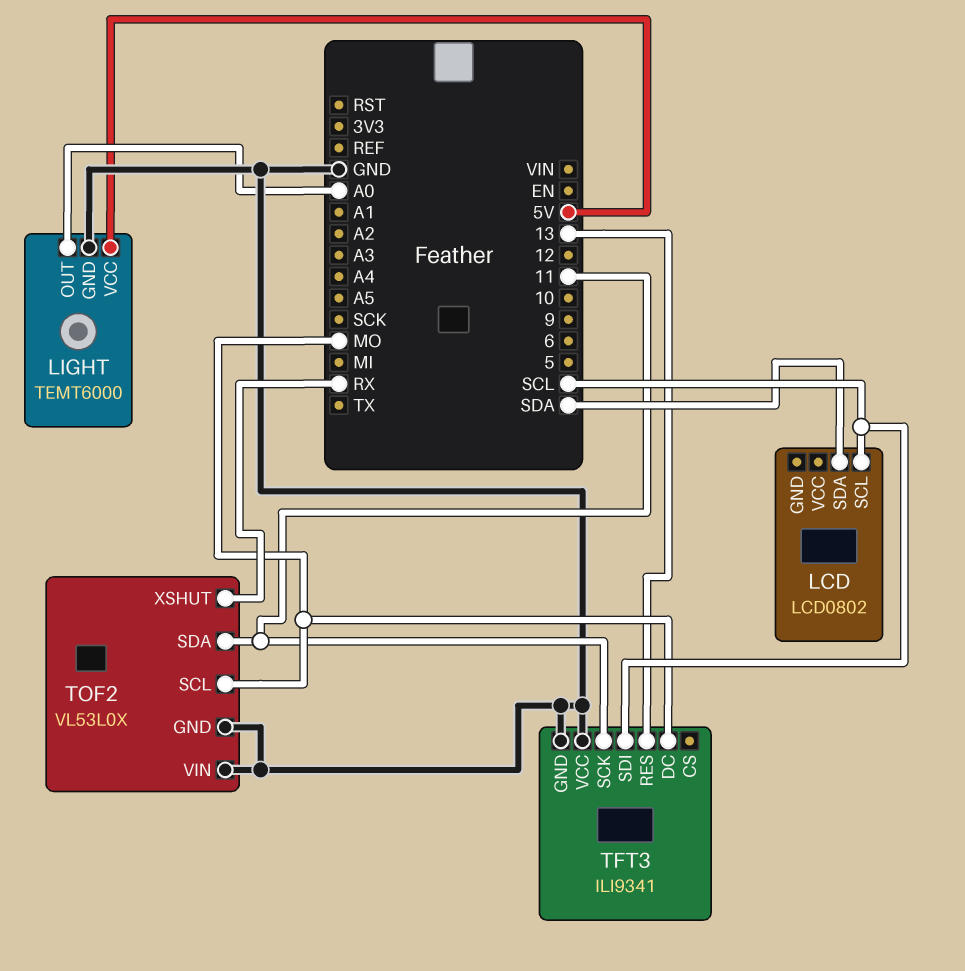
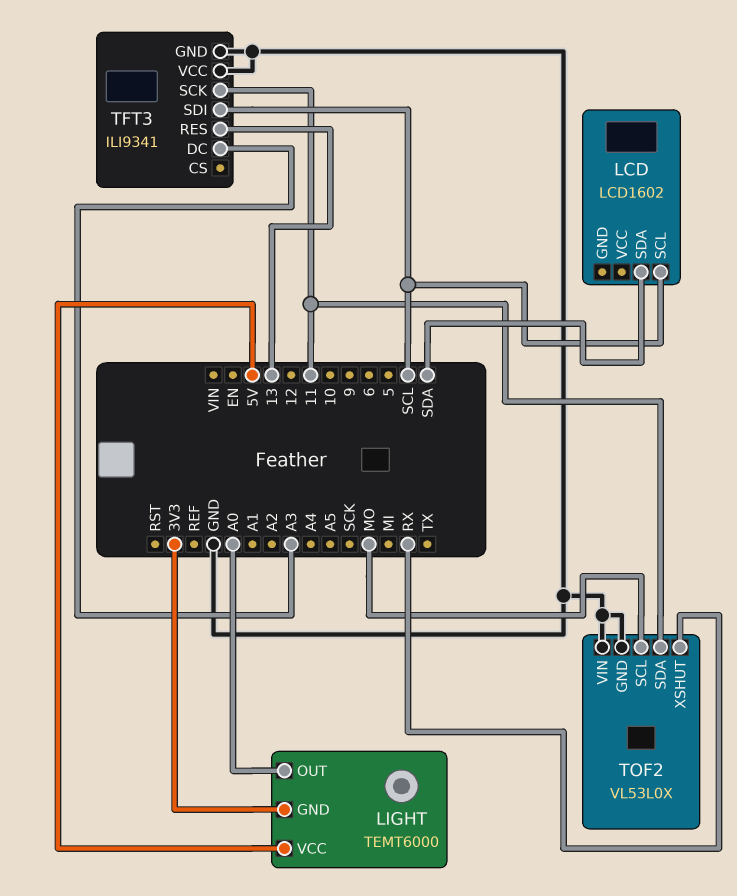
LCD: LCD0802 -> LCD1602
LIGHT pin GND: GND -> 3V3
TFT3 pin DC: MO -> A3

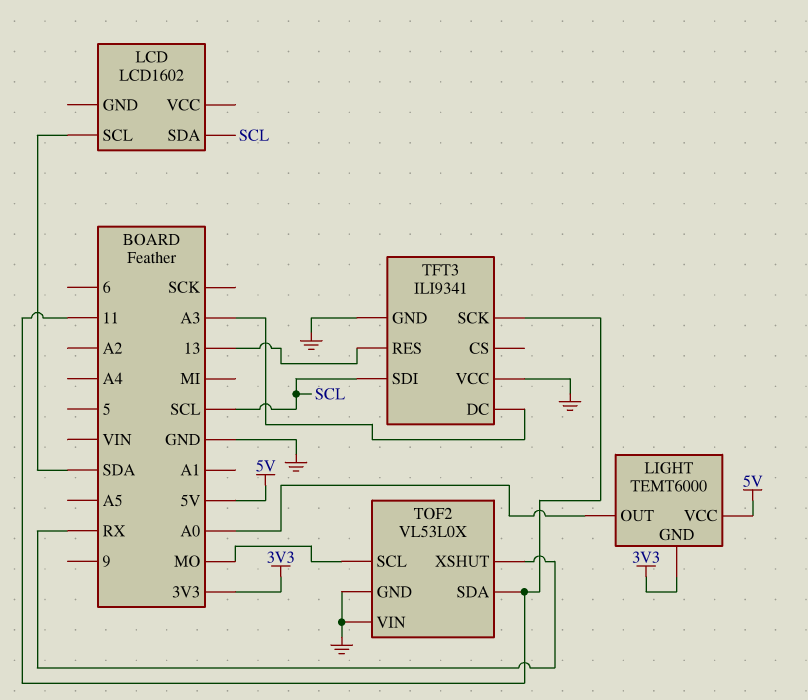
LCD pin SCL: SCL -> SDA
LCD pin SDA: SDA -> SCL

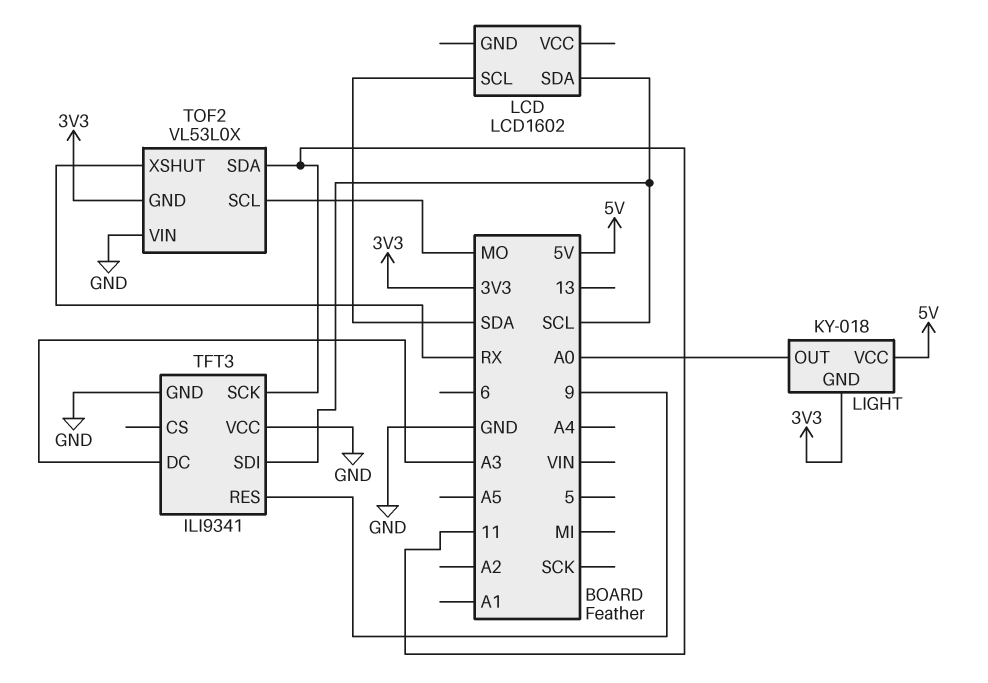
LIGHT: TEMT6000 -> KY-018
TFT3 pin RES: 13 -> 9
TOF2 pin GND: GND -> 3V3

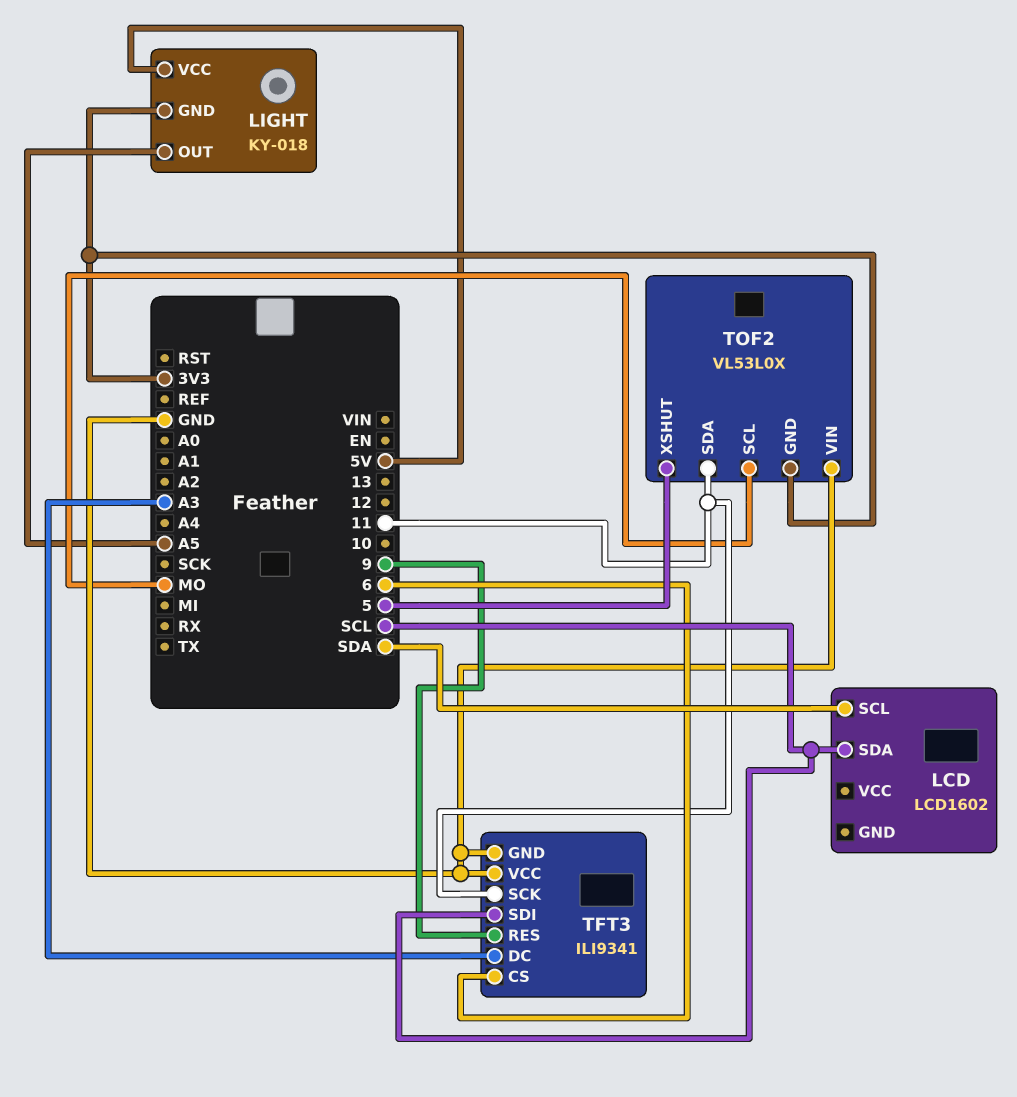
LIGHT pin OUT: A0 -> A5
TFT3 pin CS: none -> 6
TOF2 pin XSHUT: RX -> 5

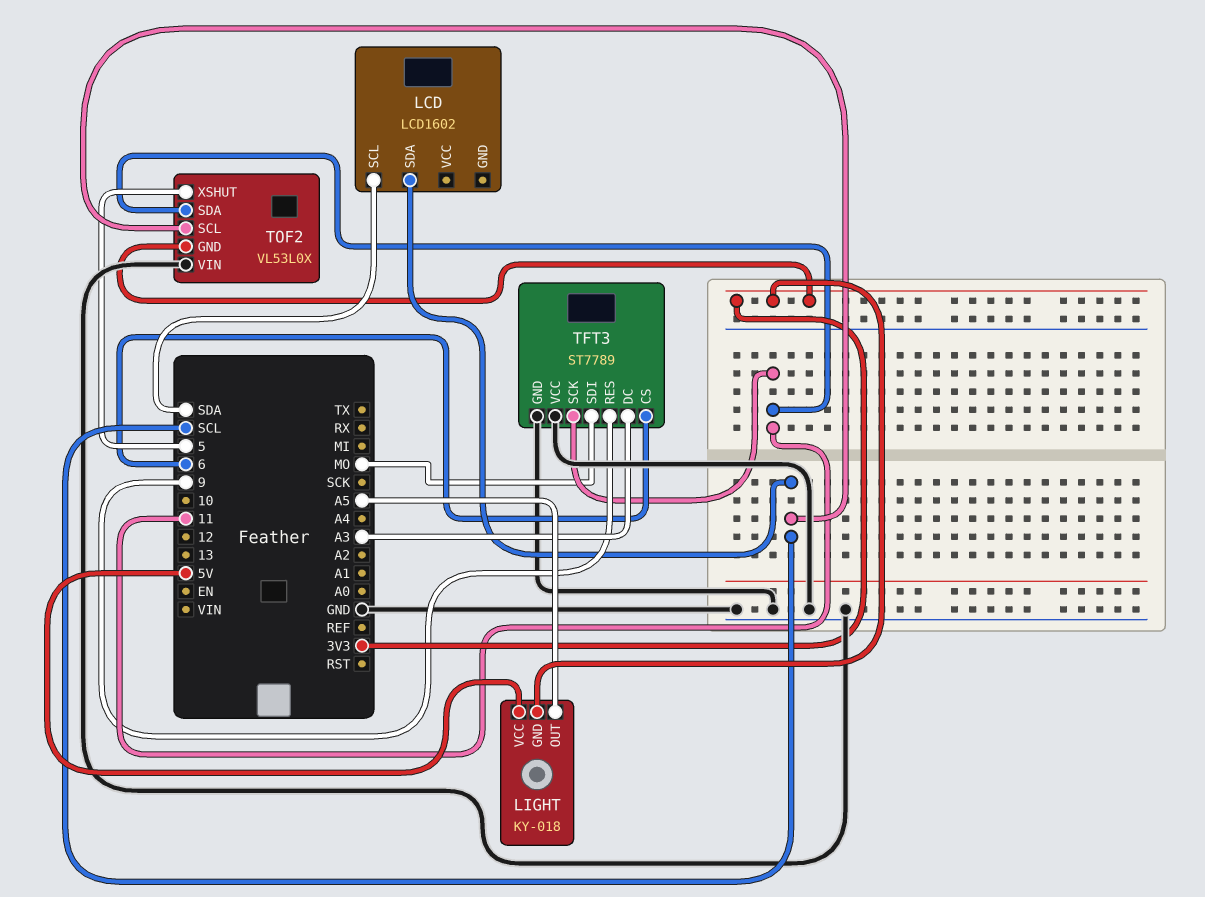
TFT3: ILI9341 -> ST7789
TFT3 pin SDI: SCL -> MO
TOF2 pin SCL: MO -> SCL

